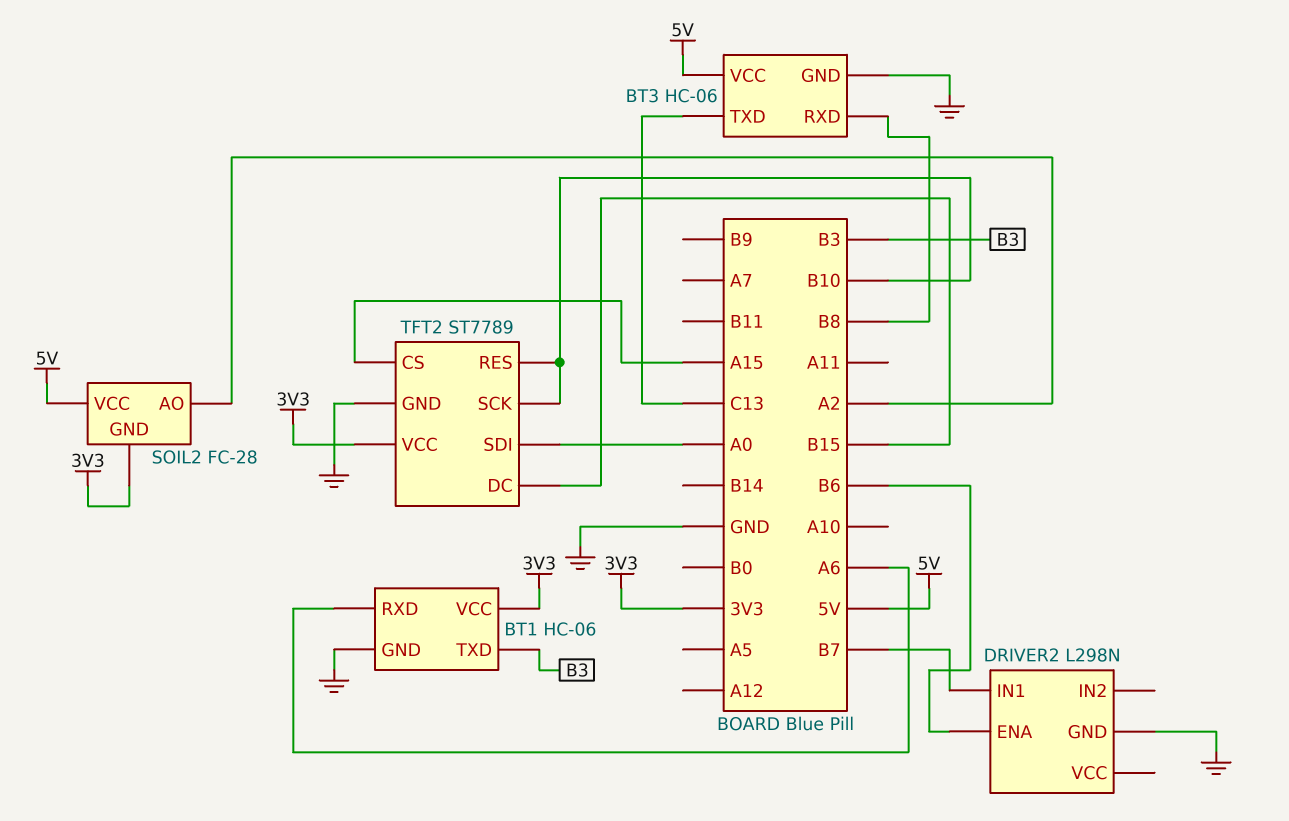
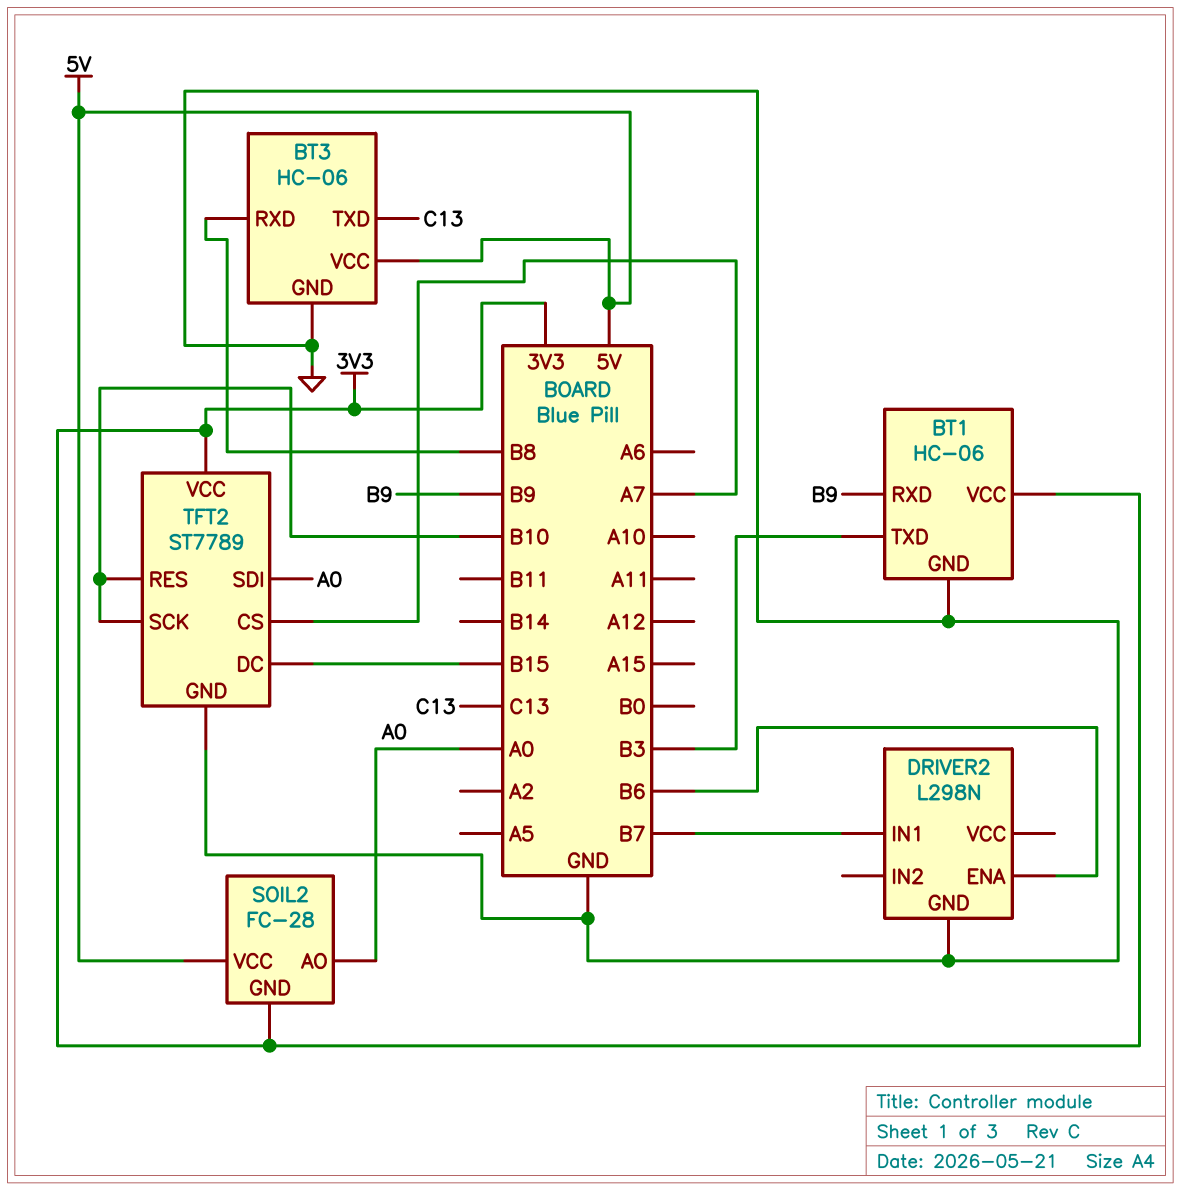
BT1 pin RXD: A6 -> B9
SOIL2 pin AO: A2 -> A0
TFT2 pin CS: A15 -> A7

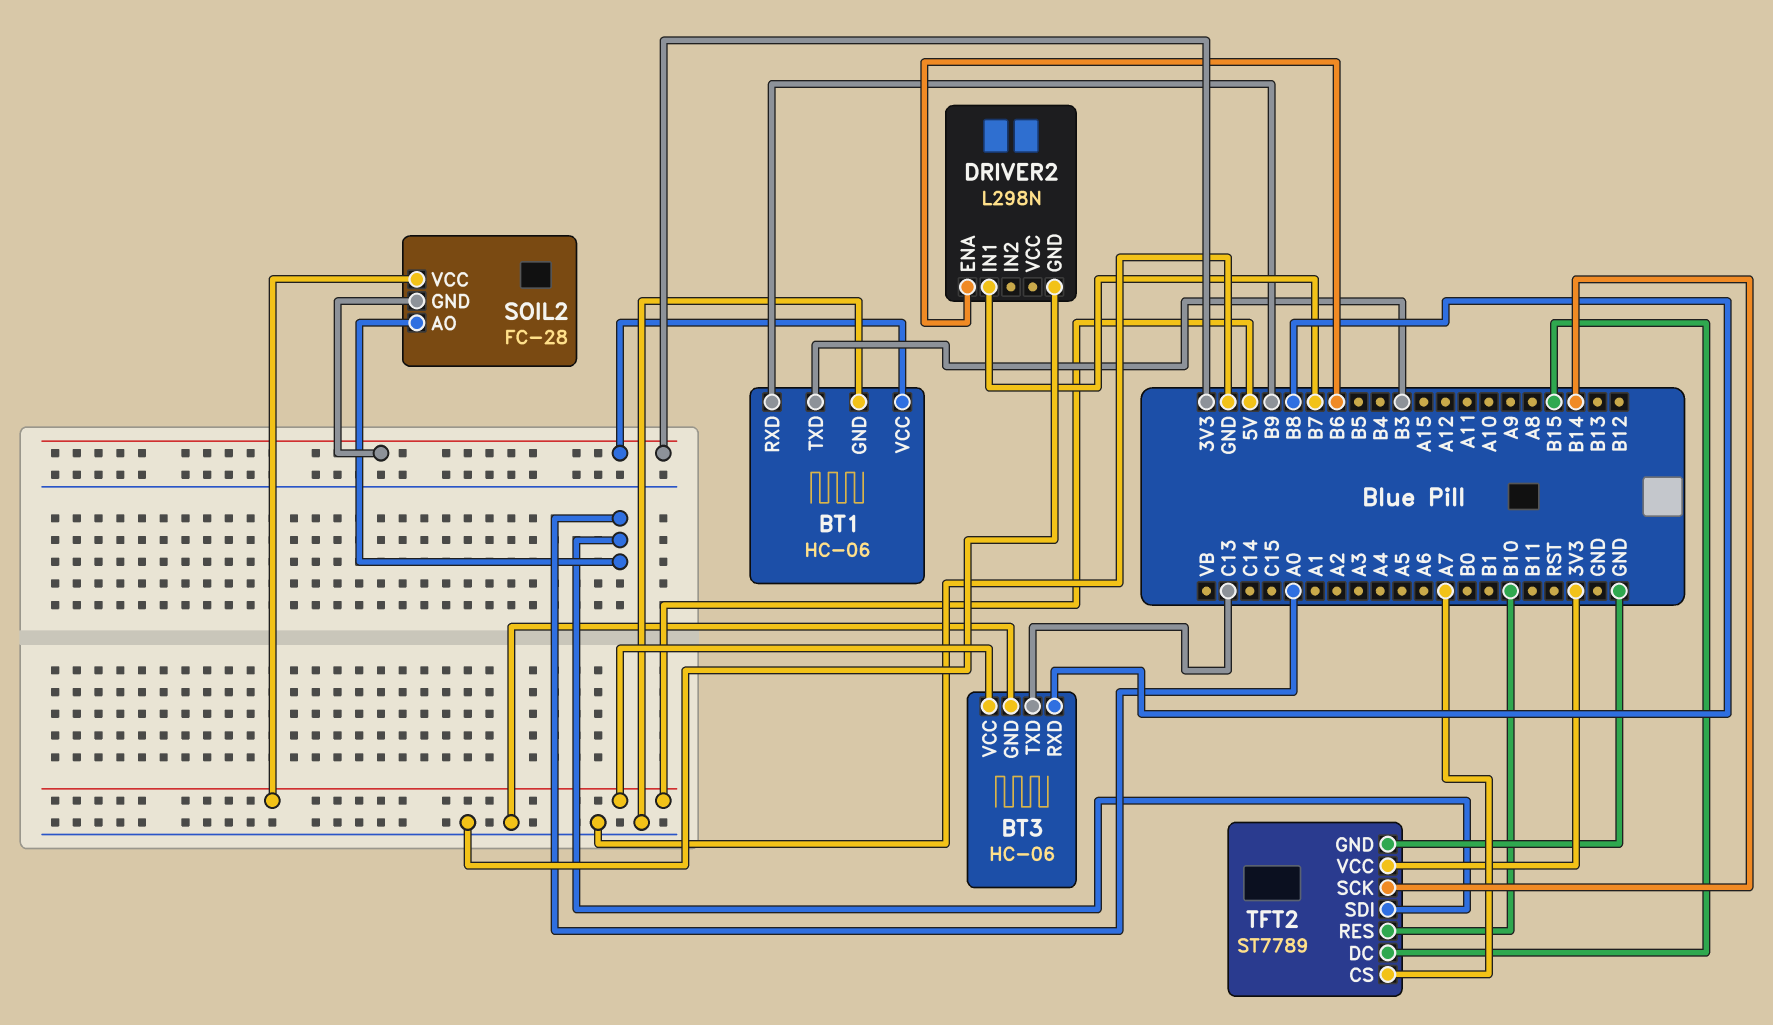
TFT2 pin SCK: B10 -> B14

